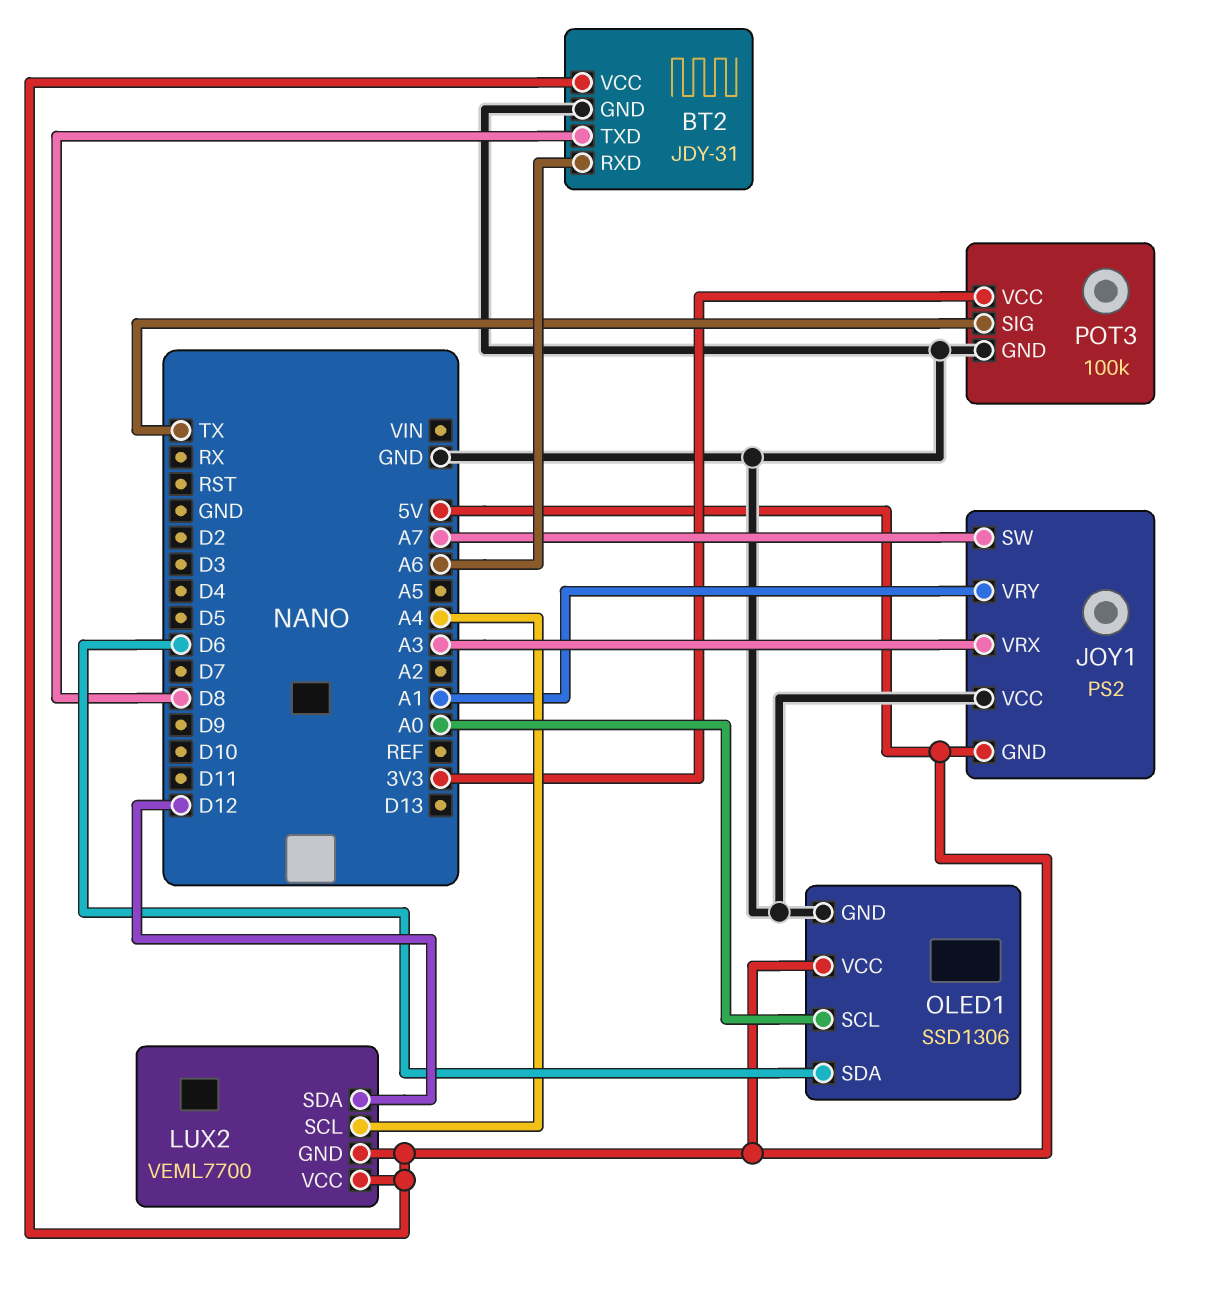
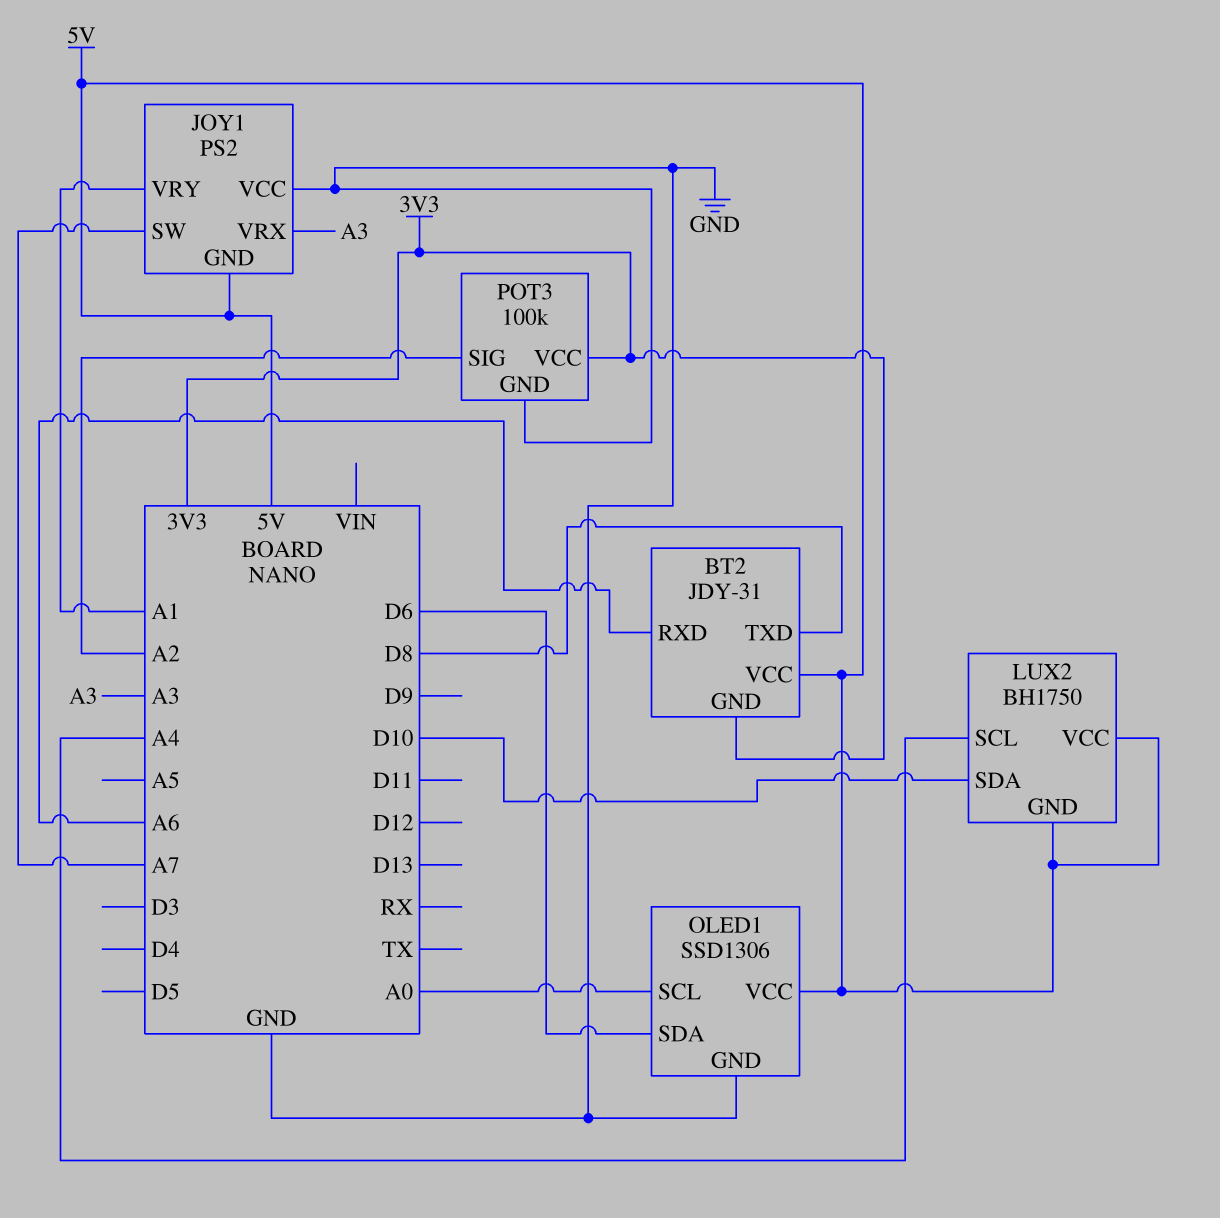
BT2 pin GND: GND -> 3V3
LUX2: VEML7700 -> BH1750
LUX2 pin SDA: D12 -> D10
POT3 pin SIG: TX -> A2

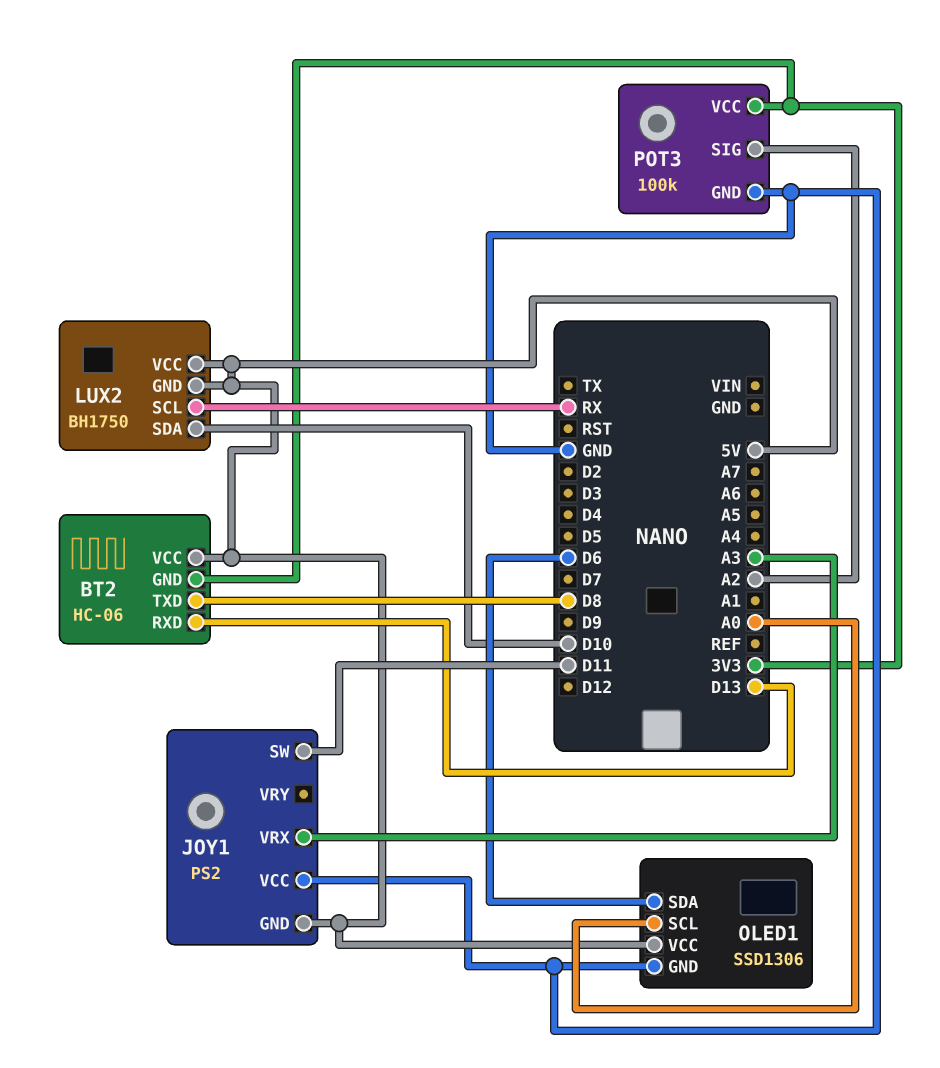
BT2: JDY-31 -> HC-06
BT2 pin RXD: A6 -> D13
JOY1 pin SW: A7 -> D11
JOY1 pin VRY: A1 -> none
LUX2 pin SCL: A4 -> RX

